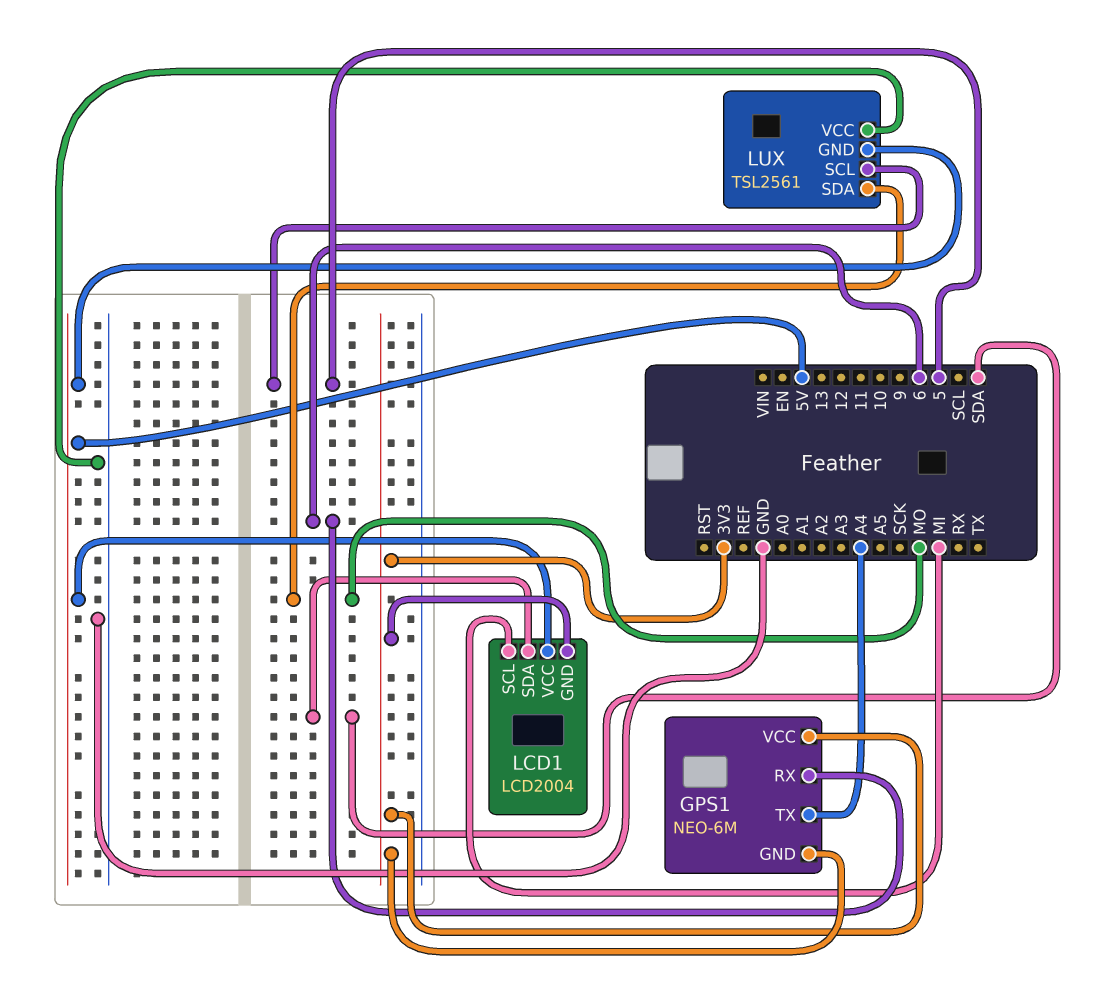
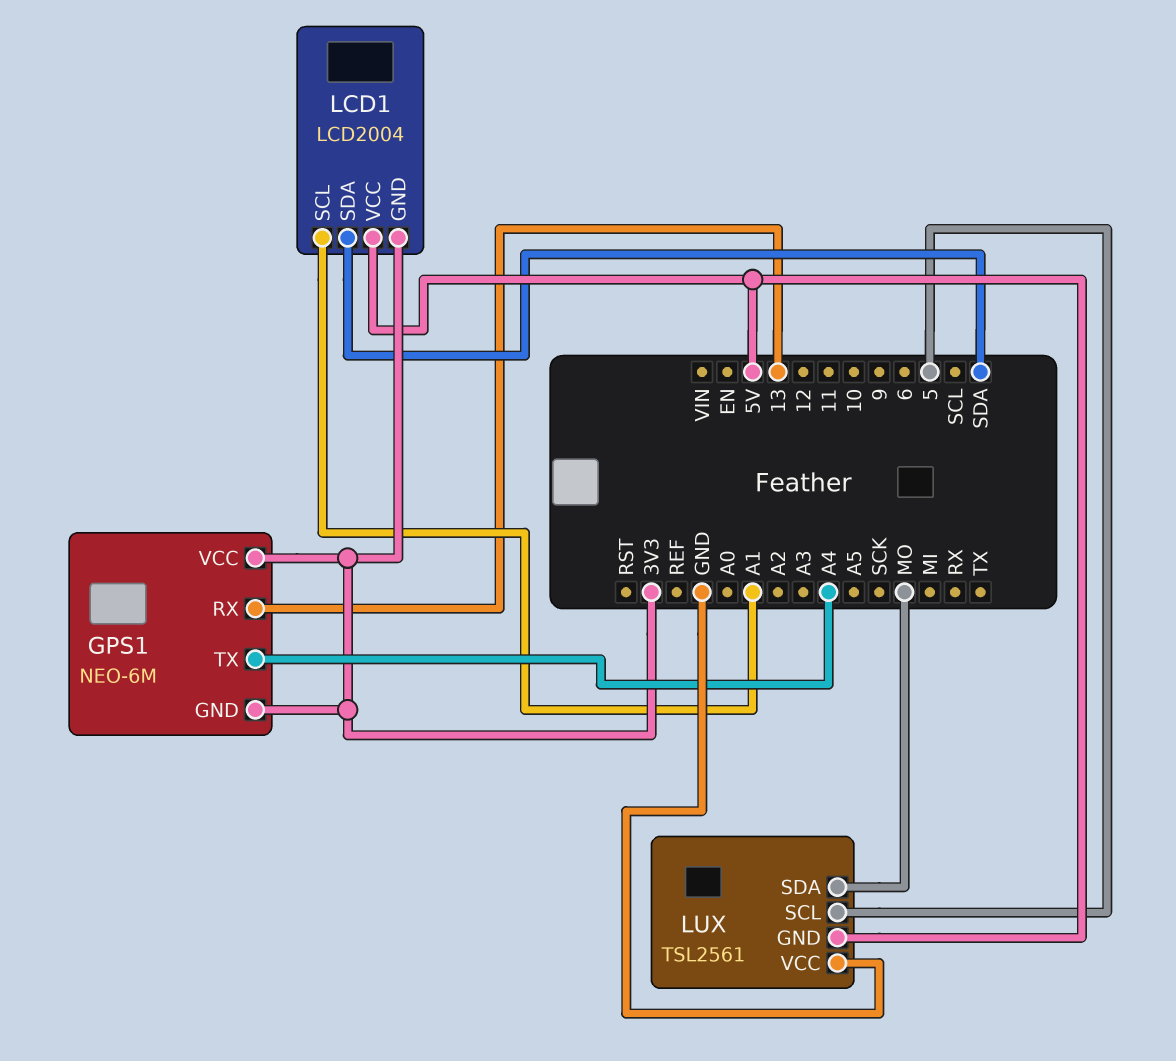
GPS1 pin RX: 6 -> 13
LCD1 pin SCL: MI -> A1

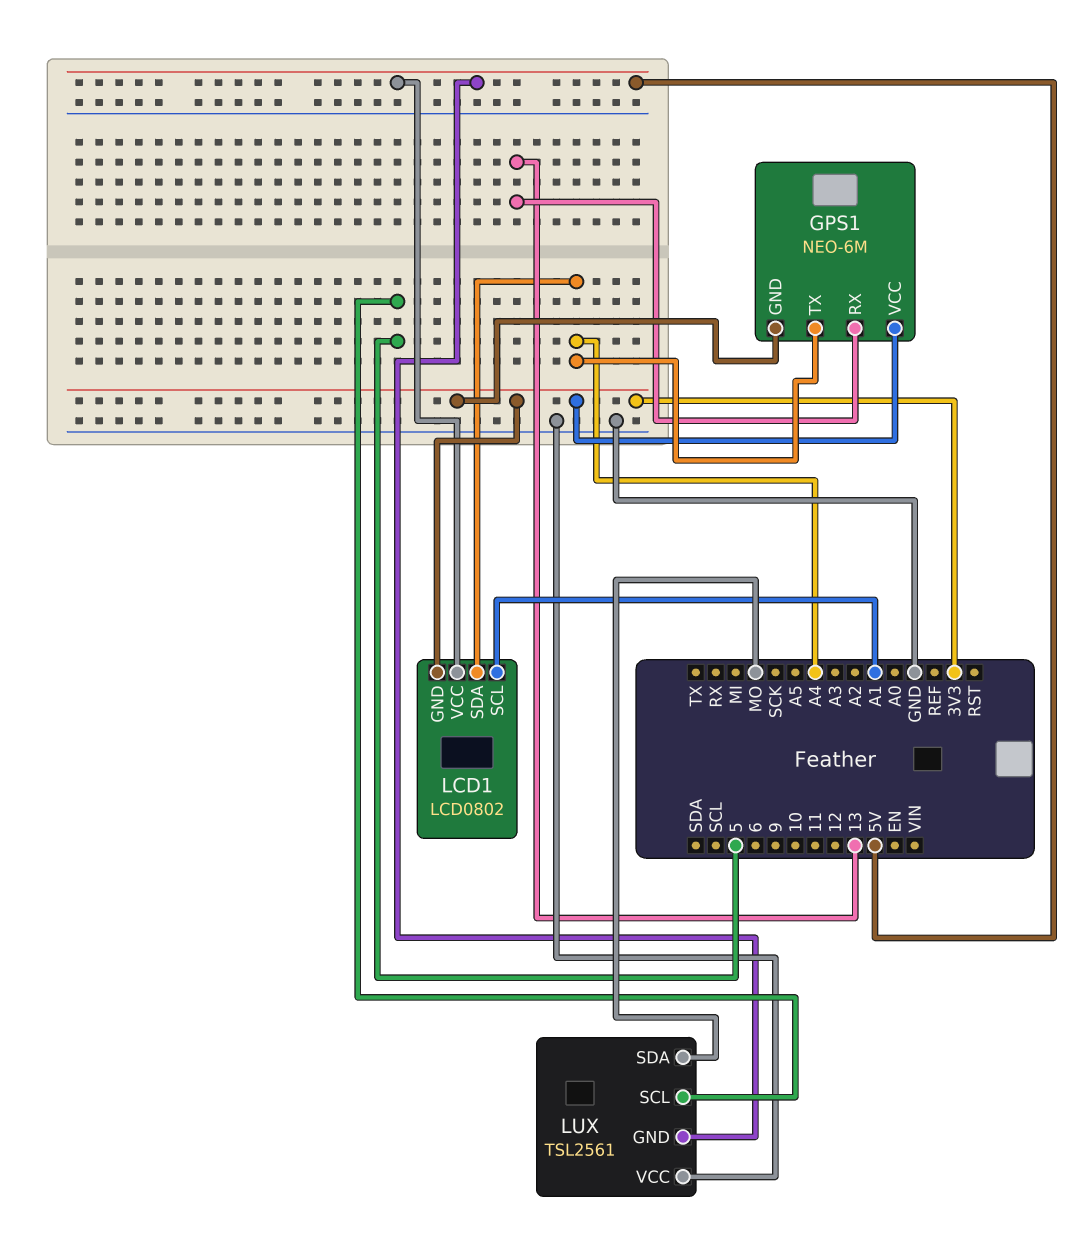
LCD1: LCD2004 -> LCD0802
LCD1 pin SDA: SDA -> A4

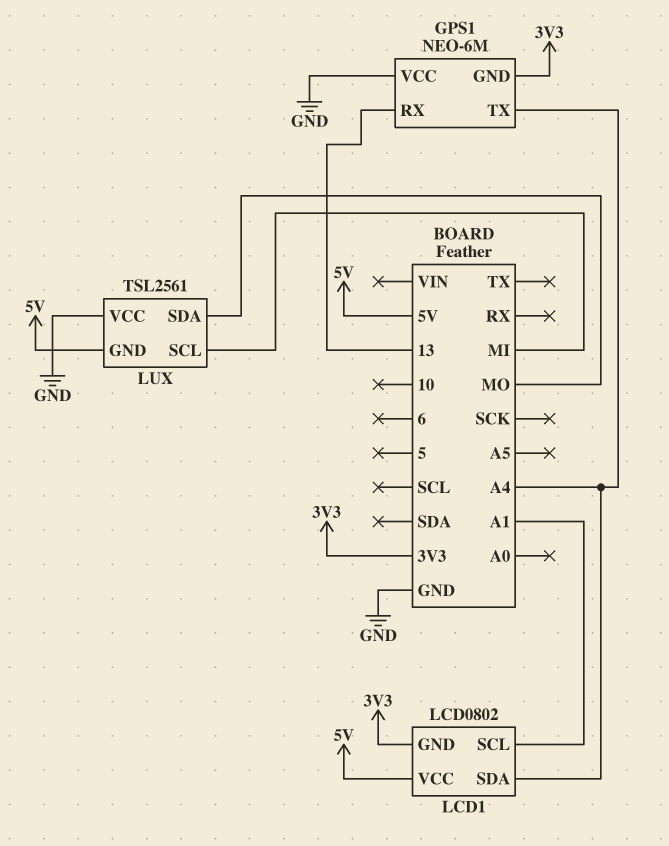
GPS1 pin VCC: 3V3 -> GND
LUX pin SCL: 5 -> MI

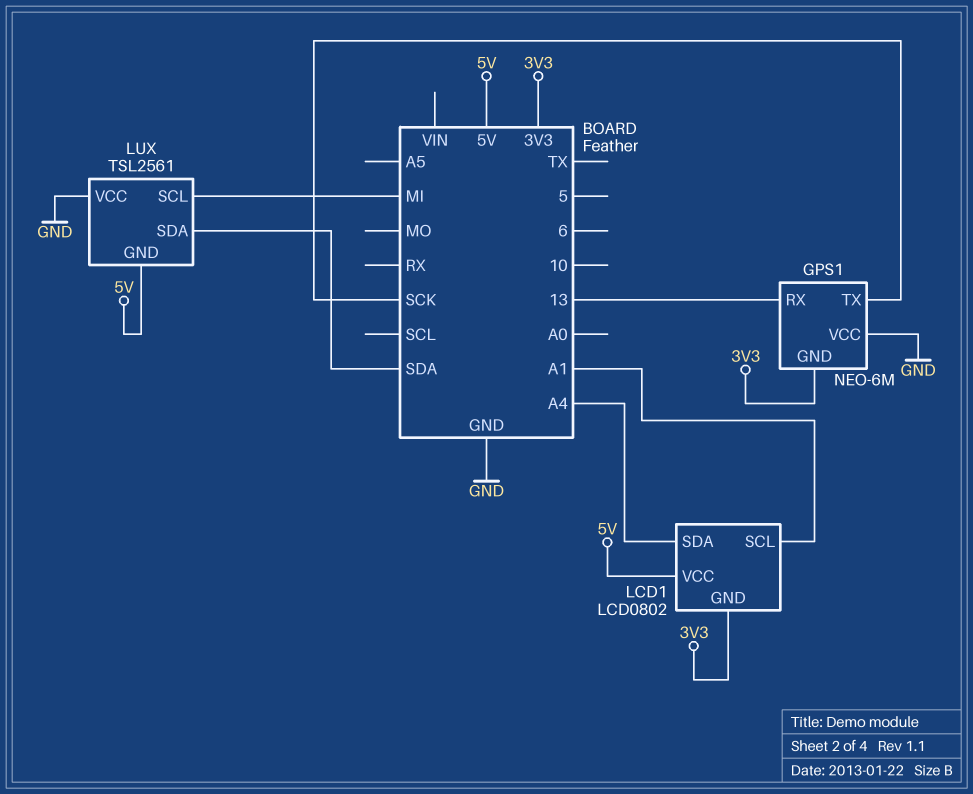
GPS1 pin TX: A4 -> SCK
LUX pin SDA: MO -> SDA

